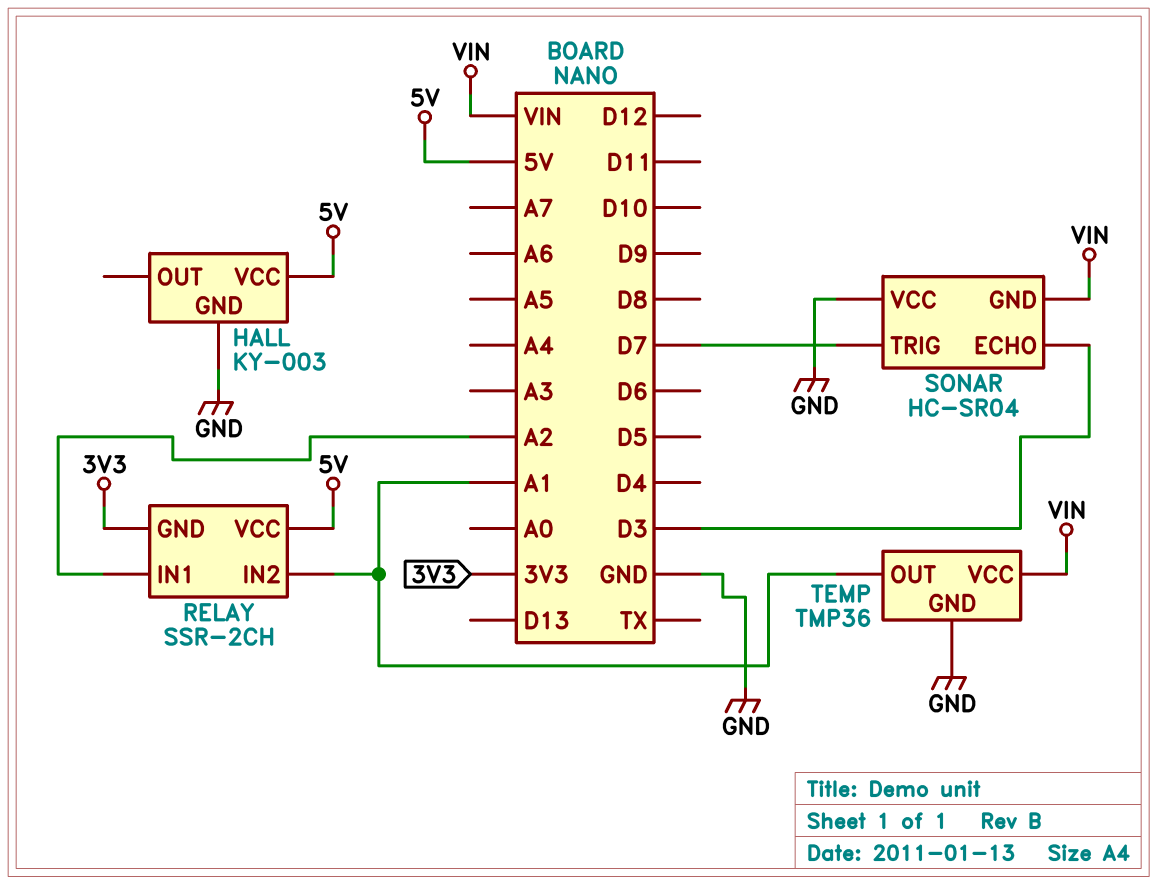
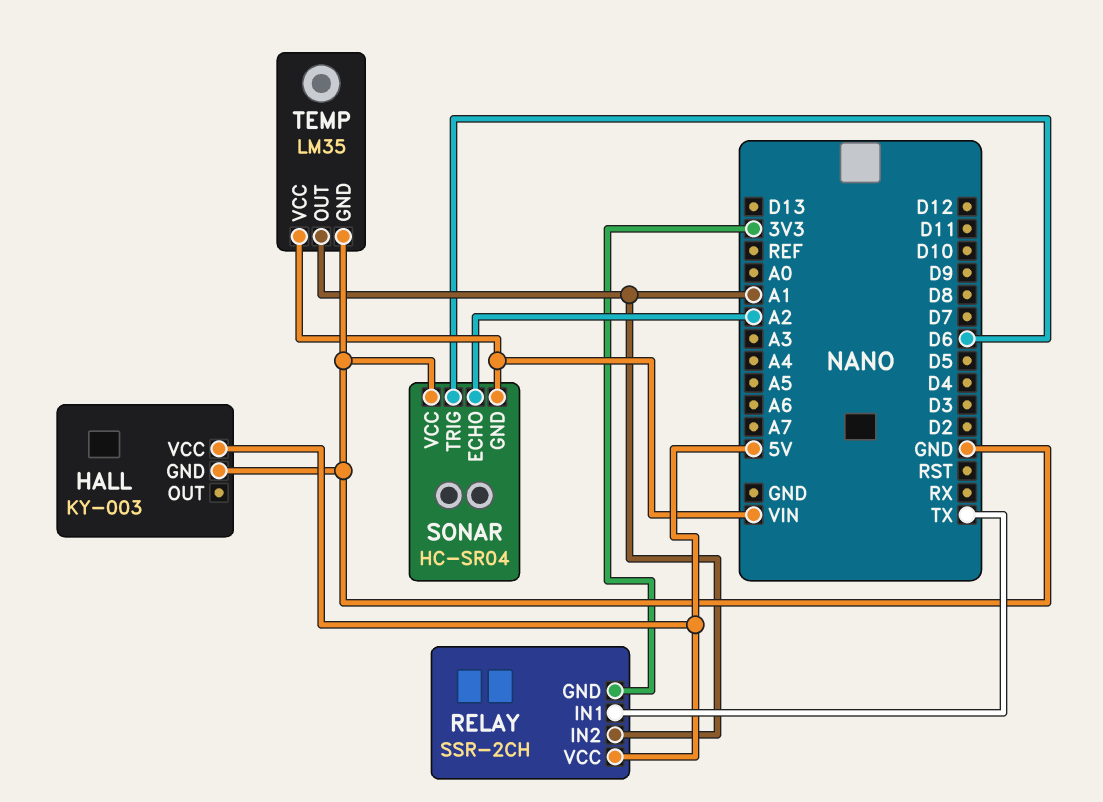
RELAY pin IN1: A2 -> TX
SONAR pin ECHO: D3 -> A2
SONAR pin TRIG: D7 -> D6
TEMP: TMP36 -> LM35

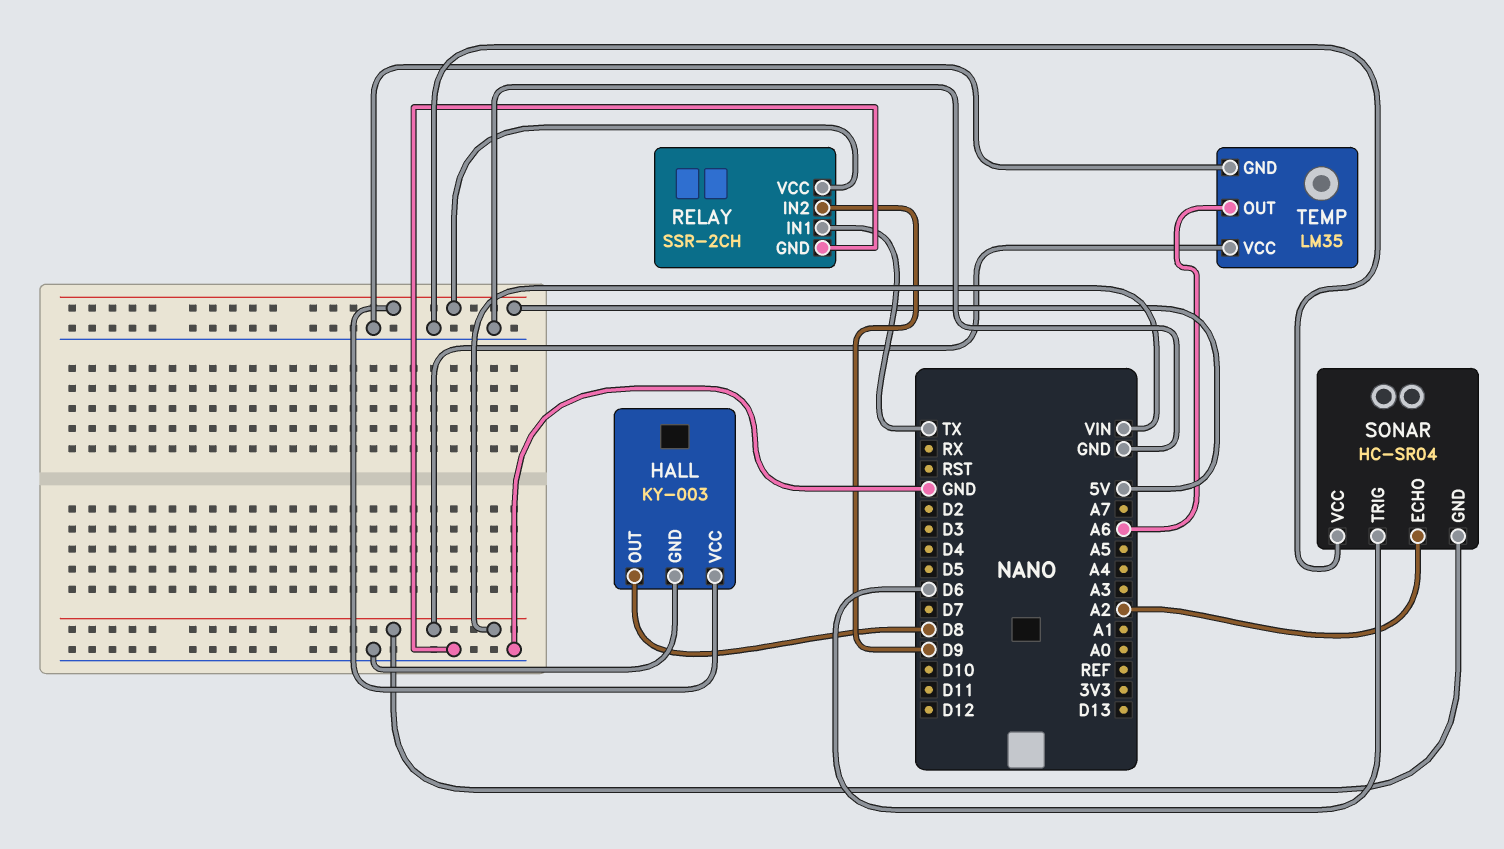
HALL pin OUT: none -> D8
RELAY pin GND: 3V3 -> GND
RELAY pin IN2: A1 -> D9
TEMP pin OUT: A1 -> A6

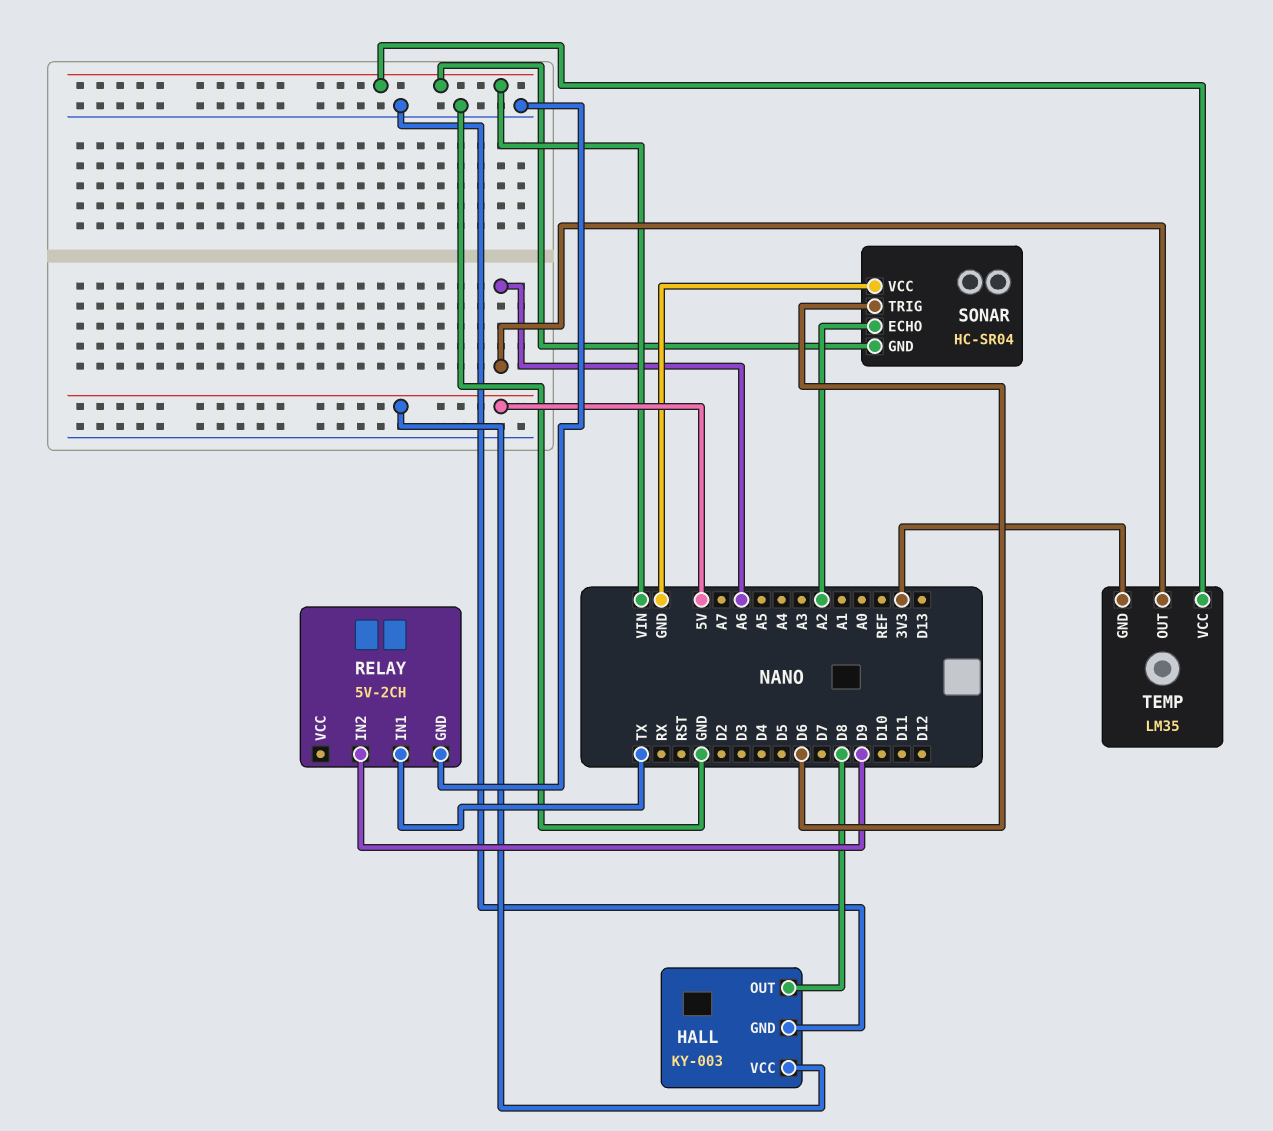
RELAY: SSR-2CH -> 5V-2CH
RELAY pin VCC: 5V -> none
TEMP pin GND: GND -> 3V3

